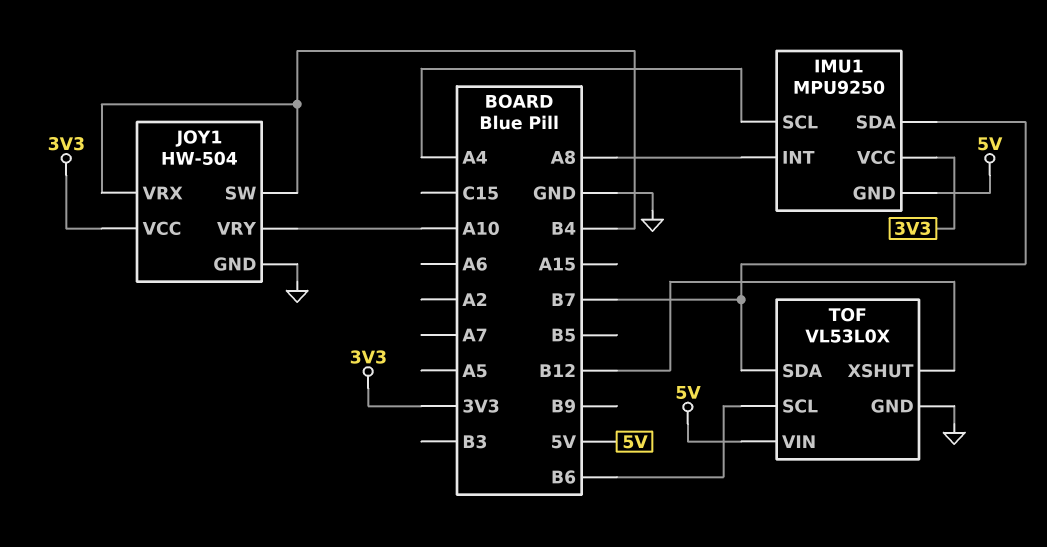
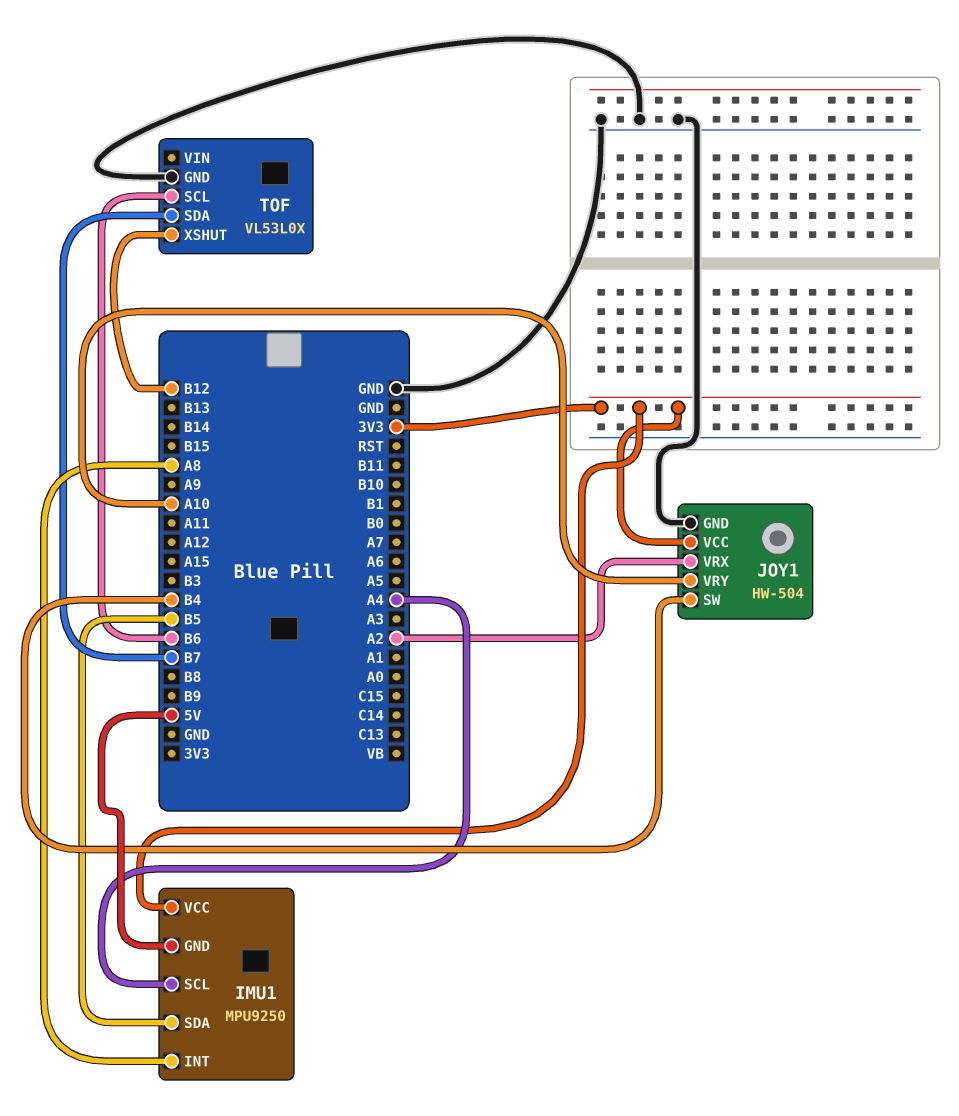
IMU1 pin SDA: B7 -> B5
JOY1 pin VRX: B4 -> A2
TOF pin VIN: 5V -> none

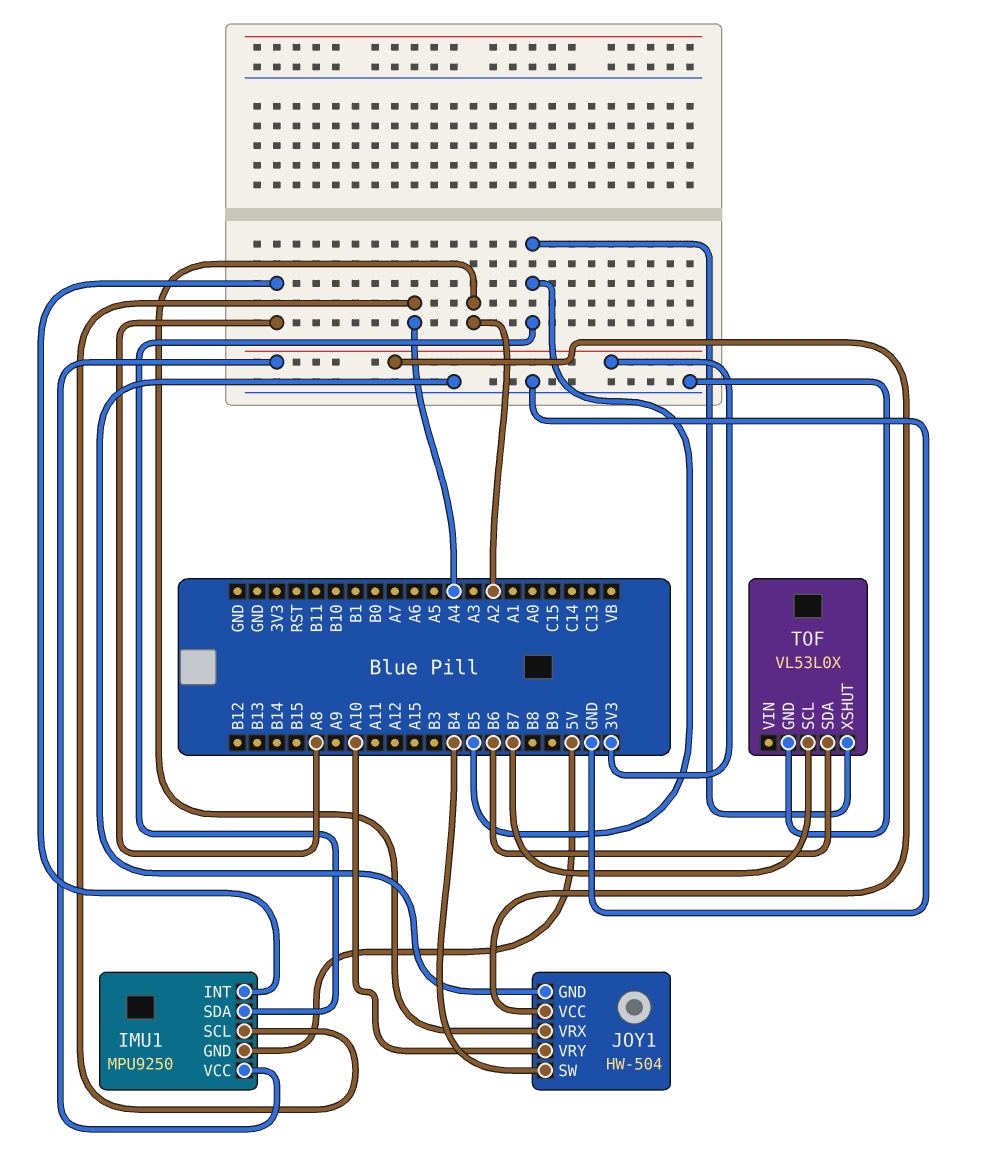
TOF pin SCL: B6 -> B7
TOF pin SDA: B7 -> B6
TOF pin XSHUT: B12 -> B5

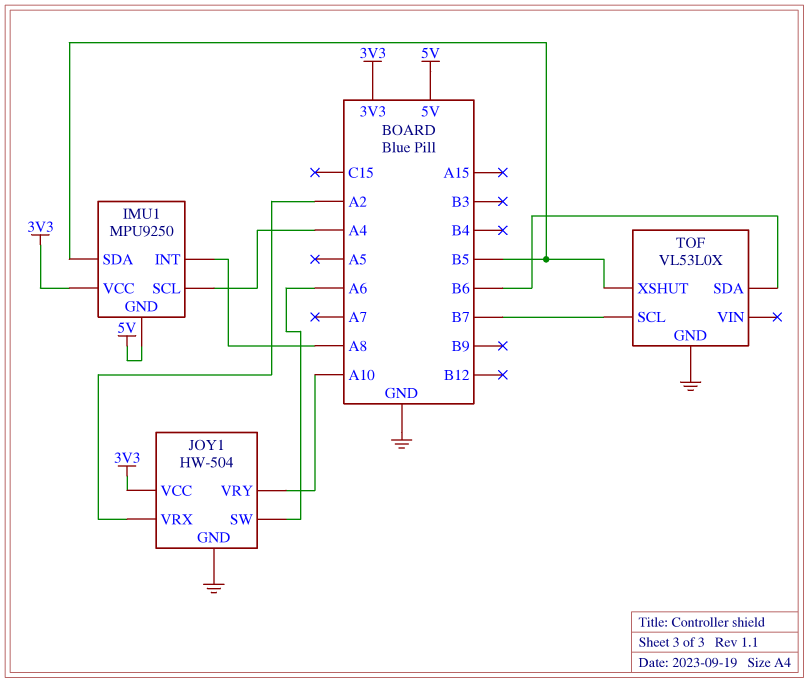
JOY1 pin SW: B4 -> A6

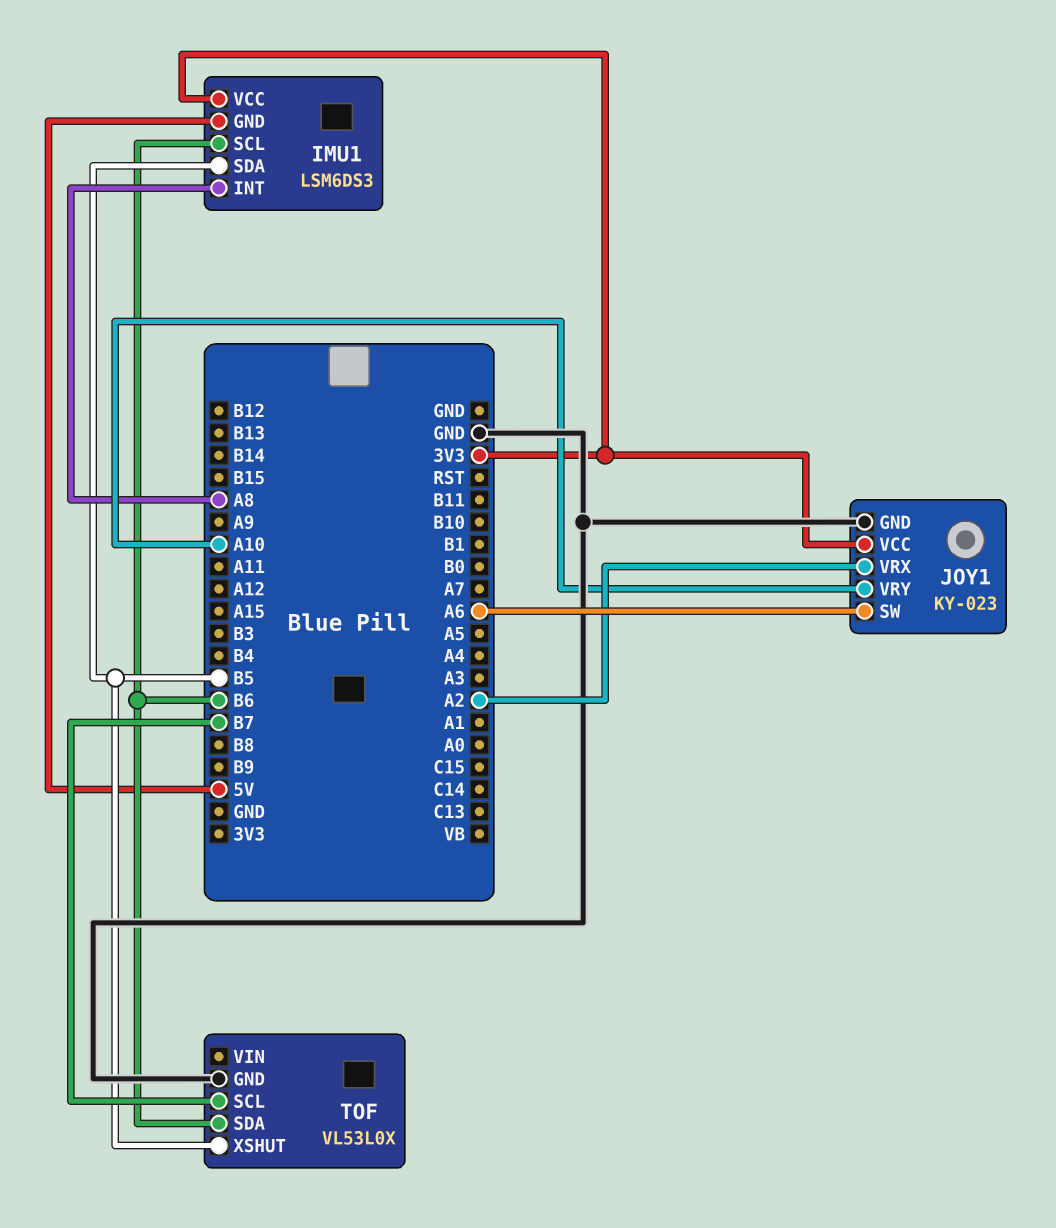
IMU1: MPU9250 -> LSM6DS3
IMU1 pin SCL: A4 -> B6
JOY1: HW-504 -> KY-023

